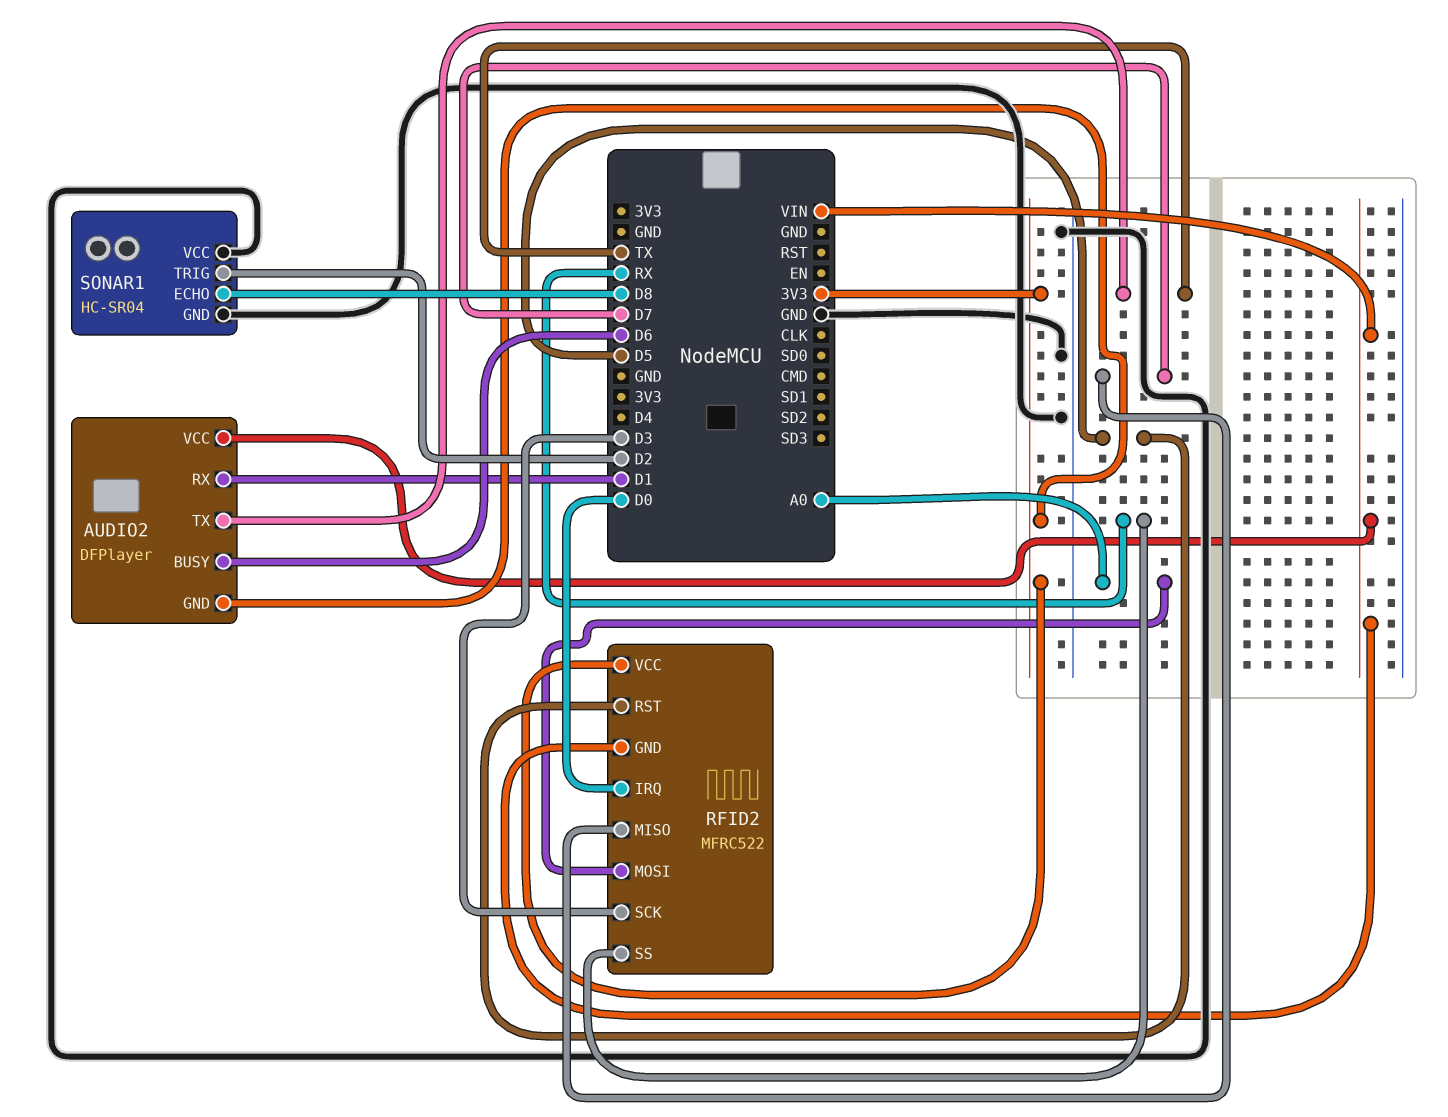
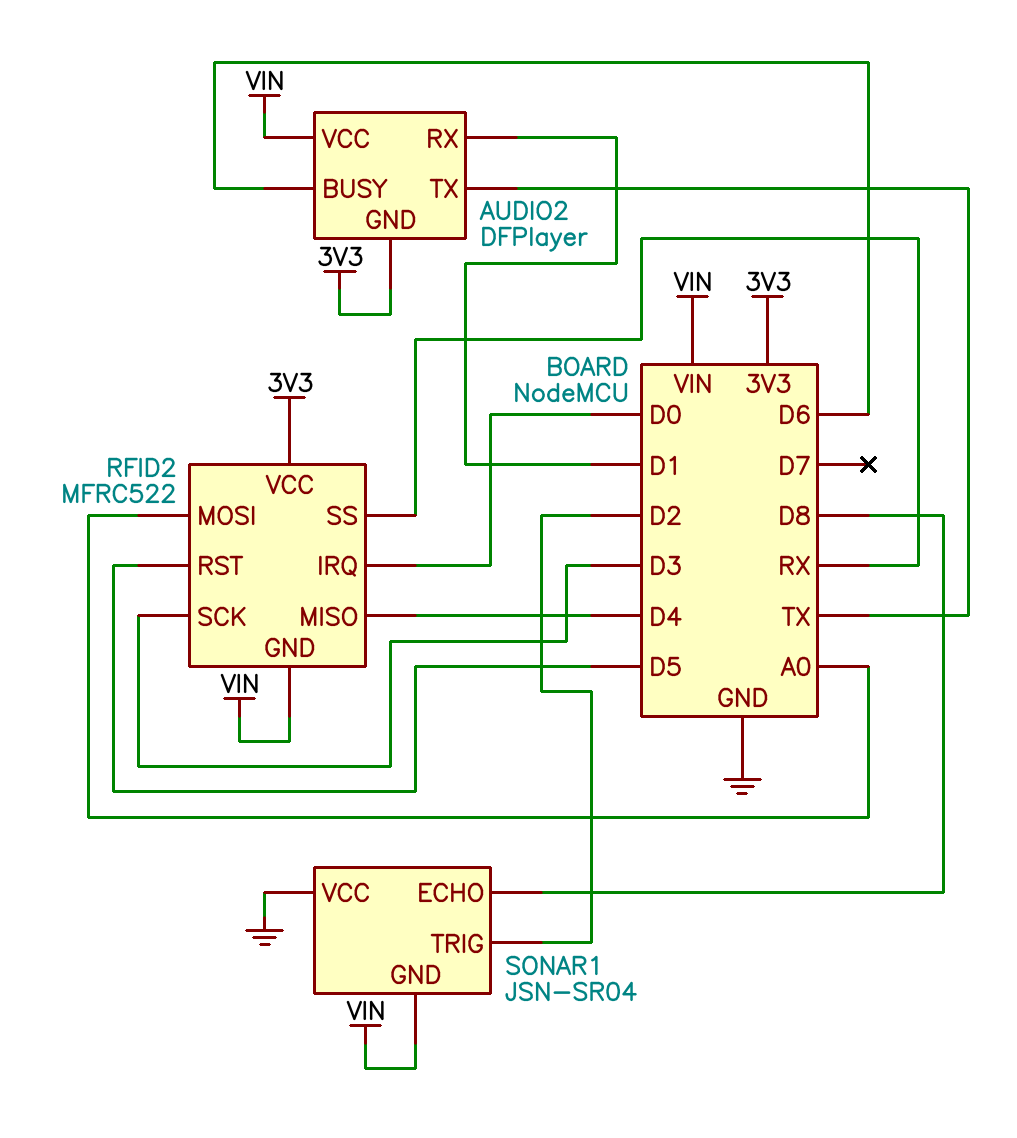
RFID2 pin MISO: D7 -> D4
SONAR1: HC-SR04 -> JSN-SR04
SONAR1 pin GND: GND -> VIN

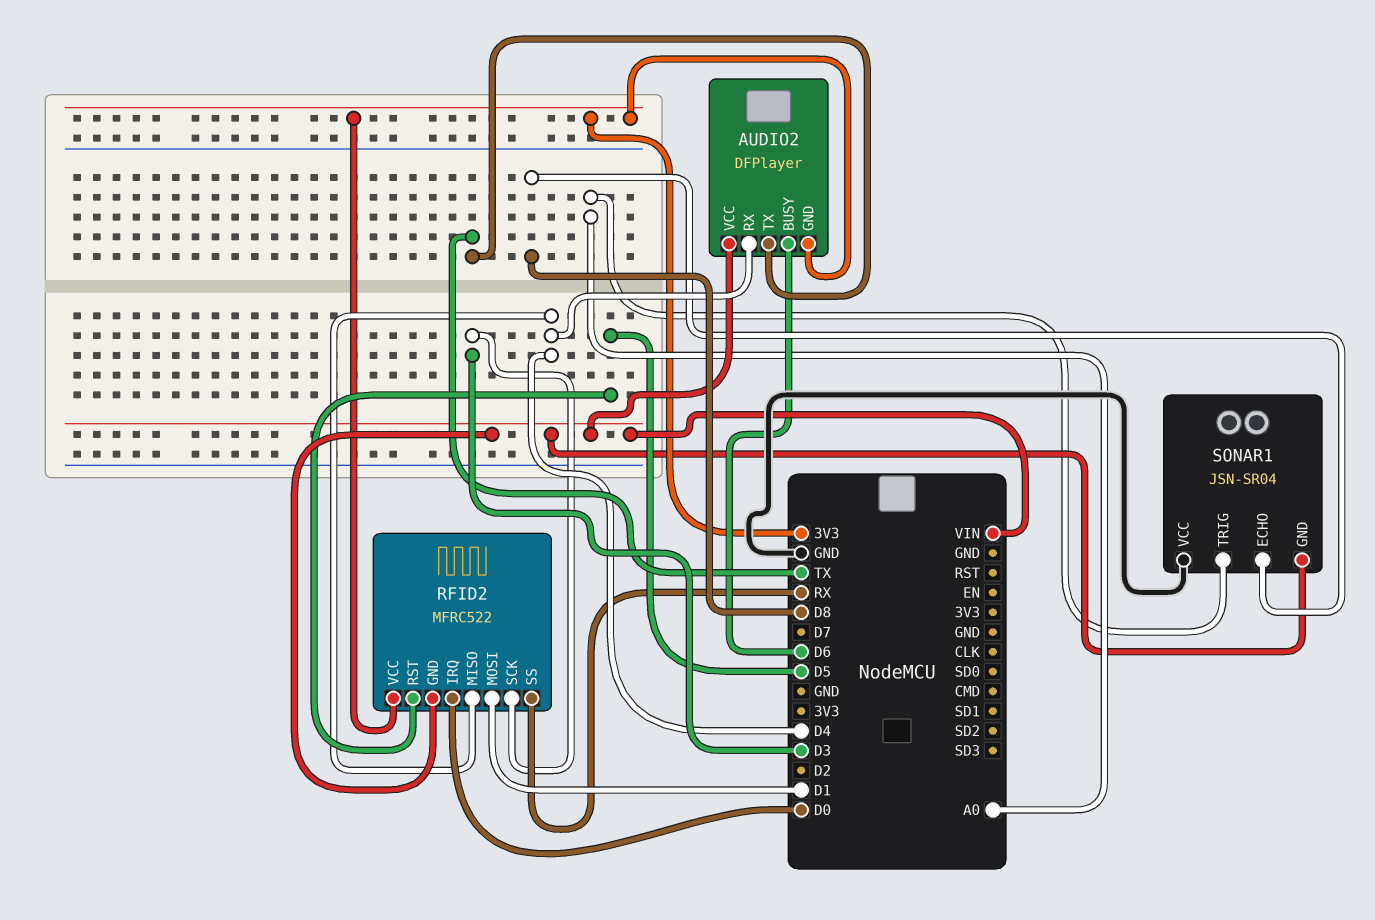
AUDIO2 pin RX: D1 -> D4
RFID2 pin MOSI: A0 -> D1
SONAR1 pin TRIG: D2 -> A0

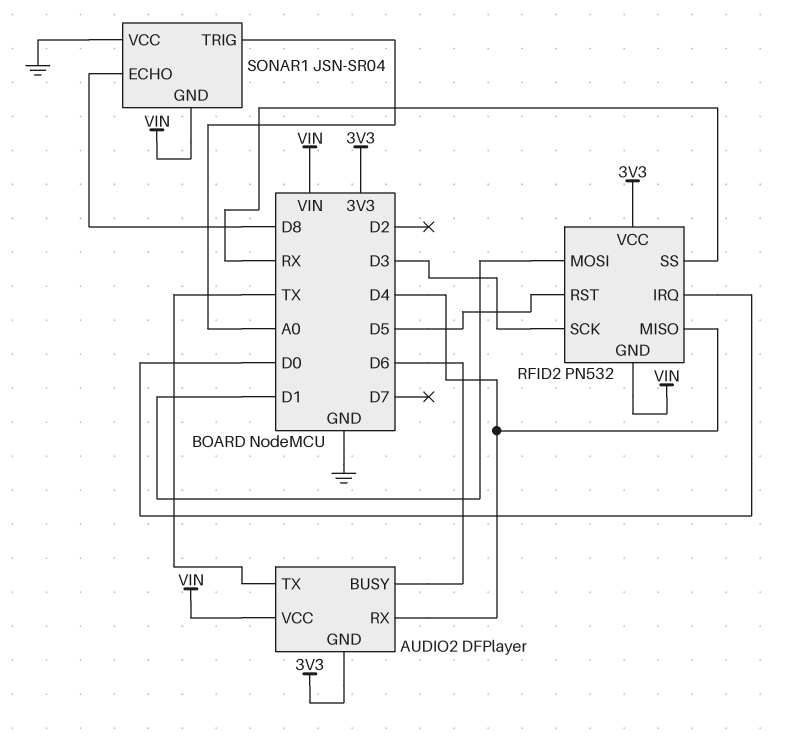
RFID2: MFRC522 -> PN532

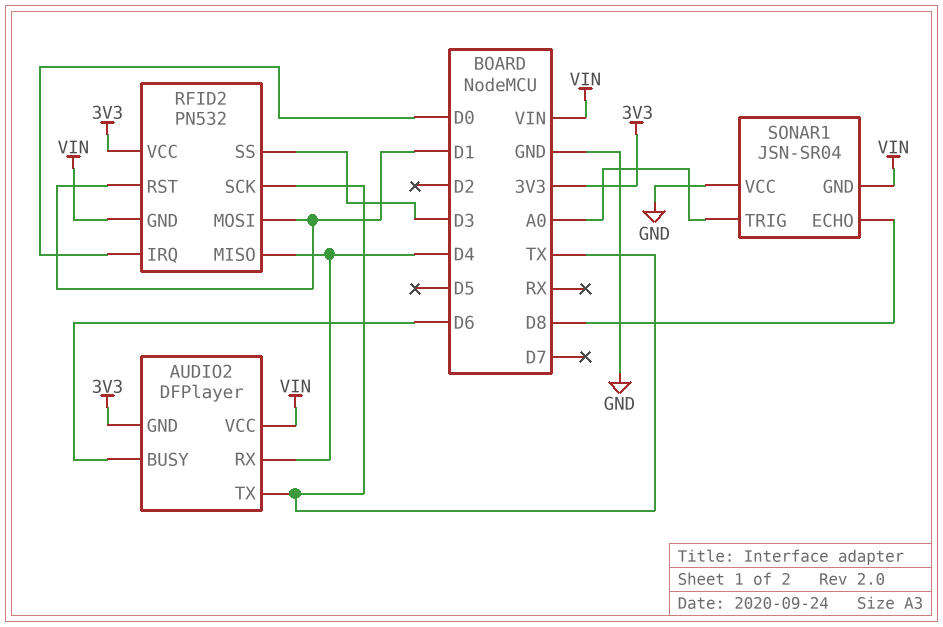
RFID2 pin RST: D5 -> D1
RFID2 pin SCK: D3 -> TX
RFID2 pin SS: RX -> D3

